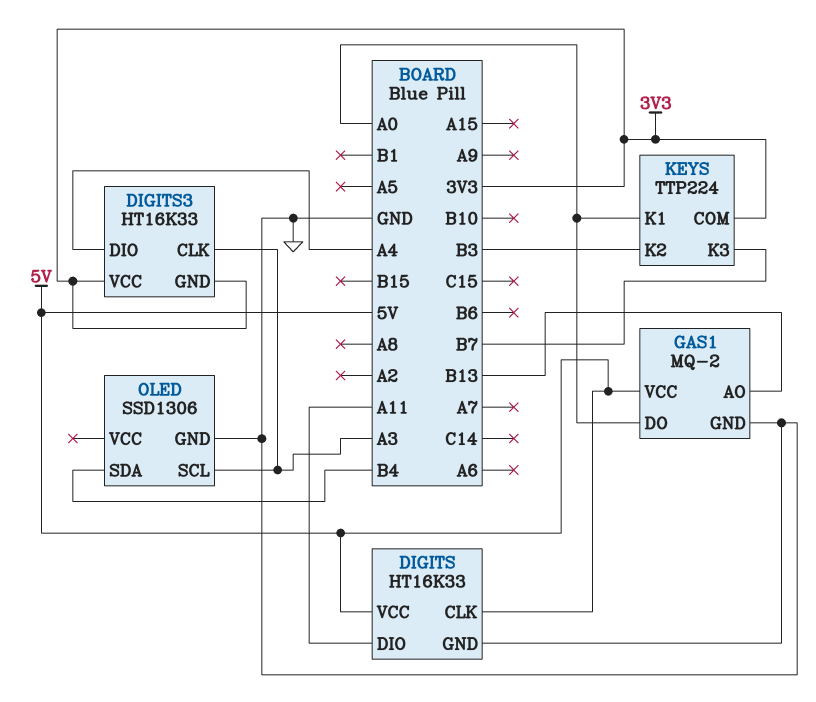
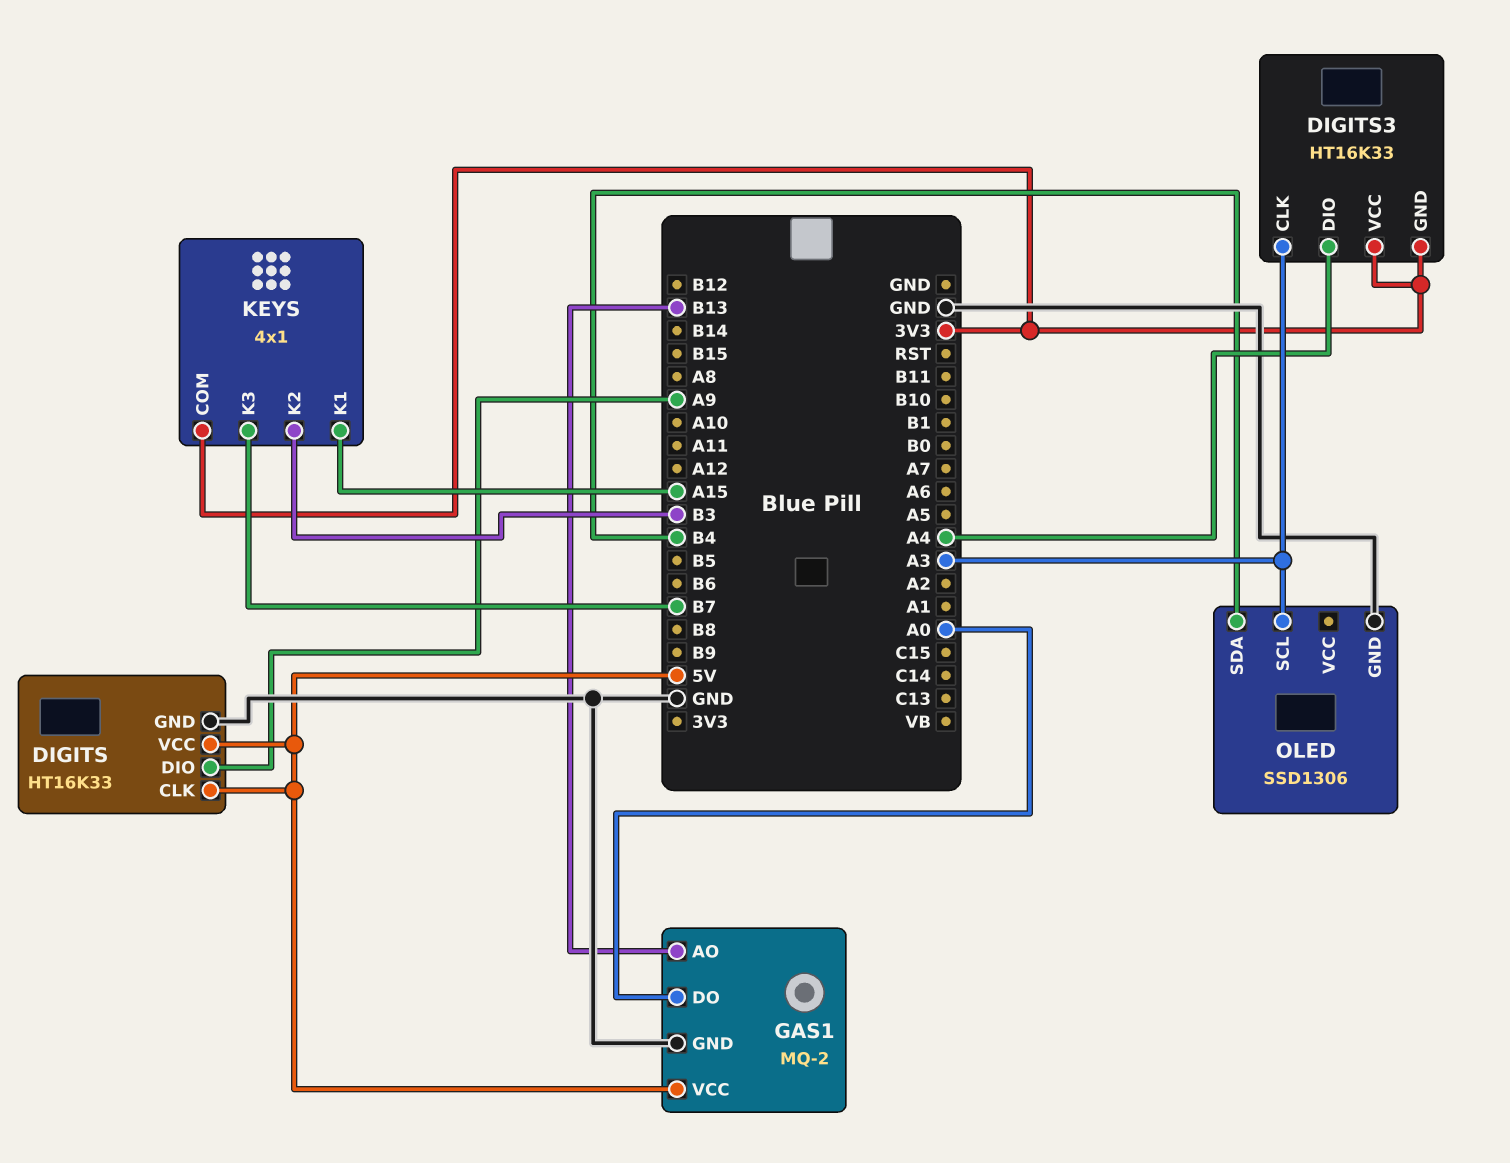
DIGITS pin DIO: A11 -> A9
KEYS: TTP224 -> 4x1
KEYS pin K1: A0 -> A15

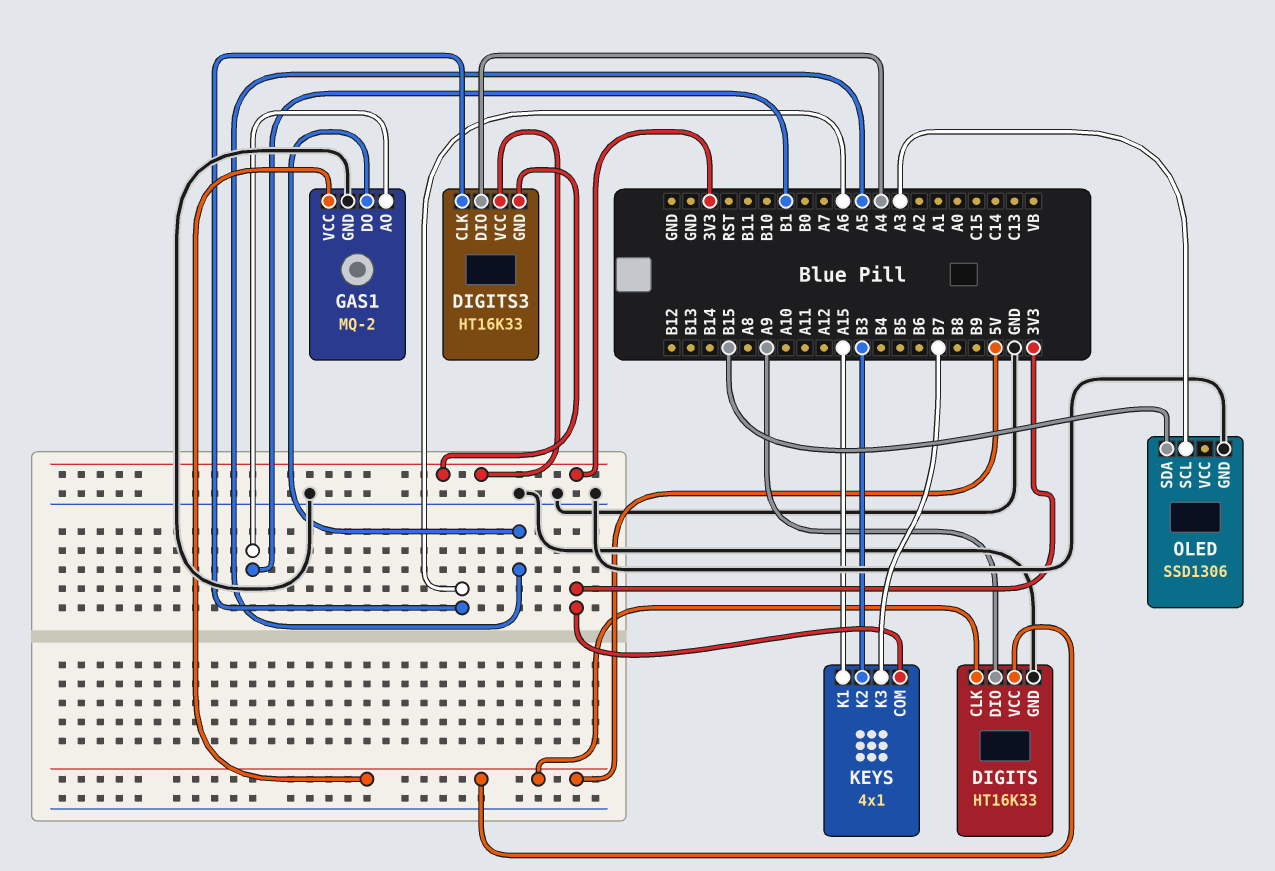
DIGITS3 pin CLK: A3 -> A6
GAS1 pin AO: B13 -> B1
GAS1 pin DO: A0 -> A5
OLED pin SDA: B4 -> B15

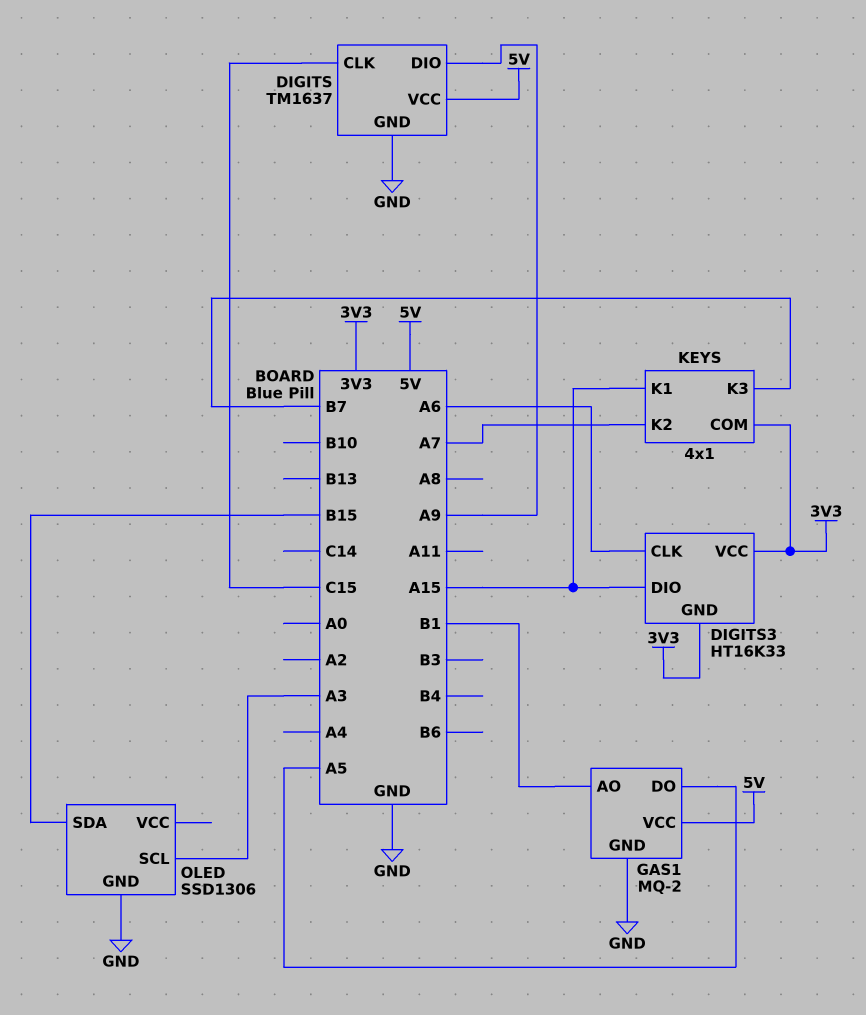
DIGITS: HT16K33 -> TM1637
DIGITS pin CLK: 5V -> C15
DIGITS3 pin DIO: A4 -> A15
KEYS pin K2: B3 -> A7

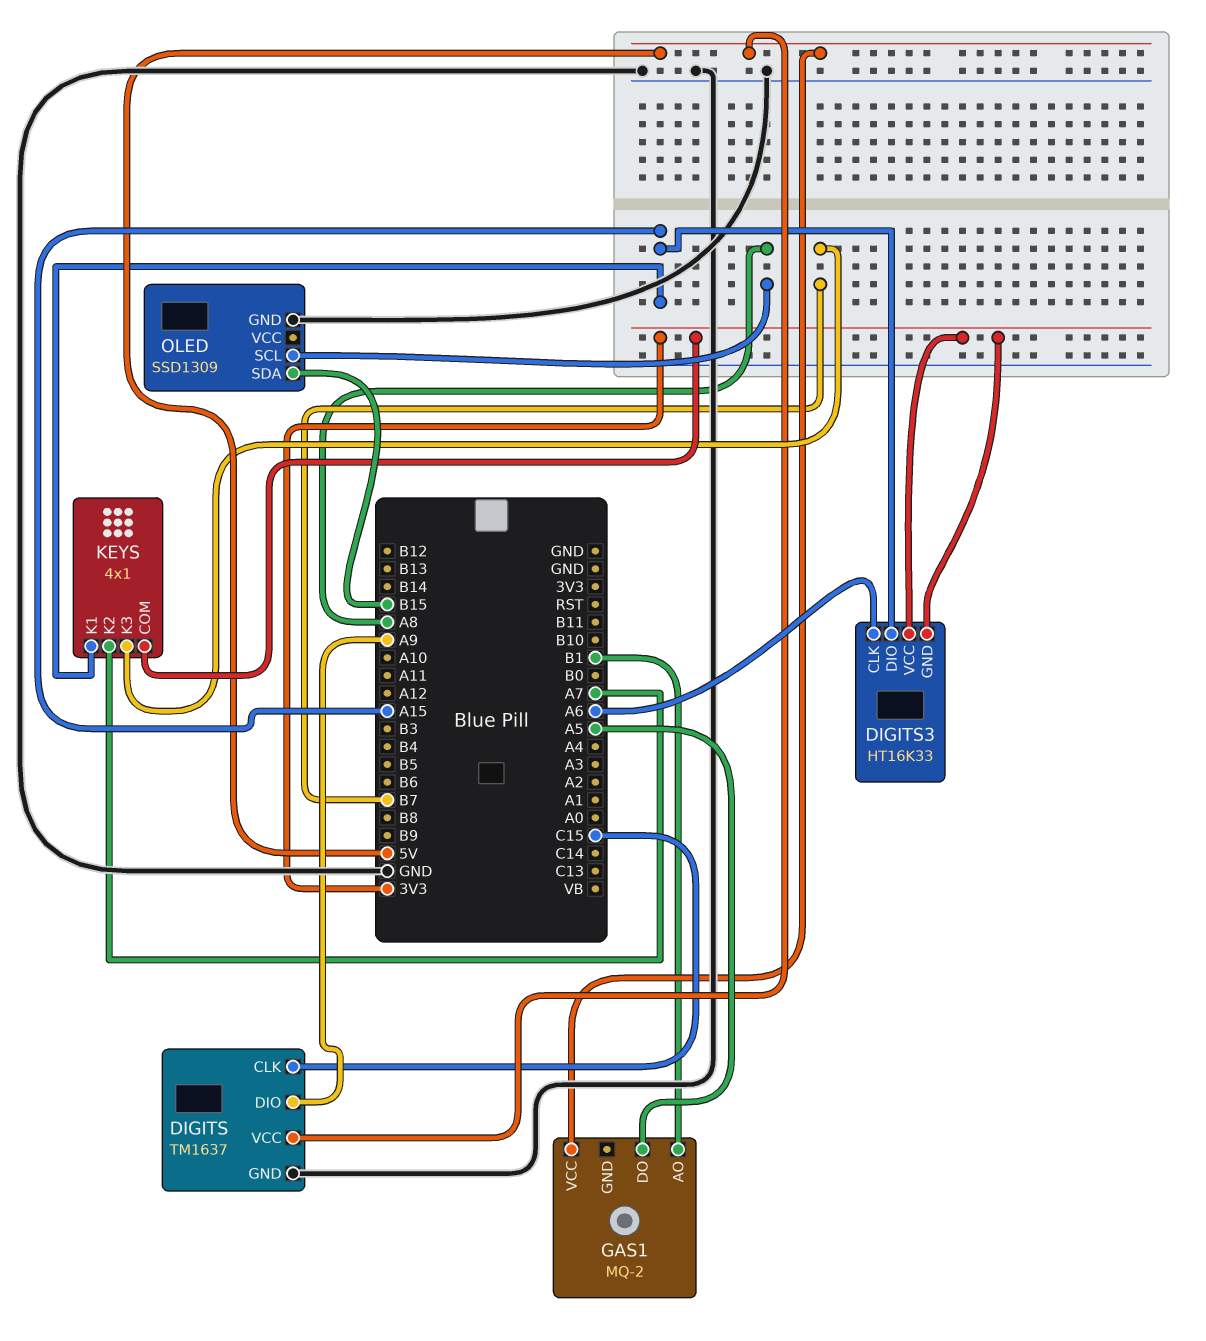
GAS1 pin GND: GND -> none
OLED: SSD1306 -> SSD1309
OLED pin SCL: A3 -> A8

